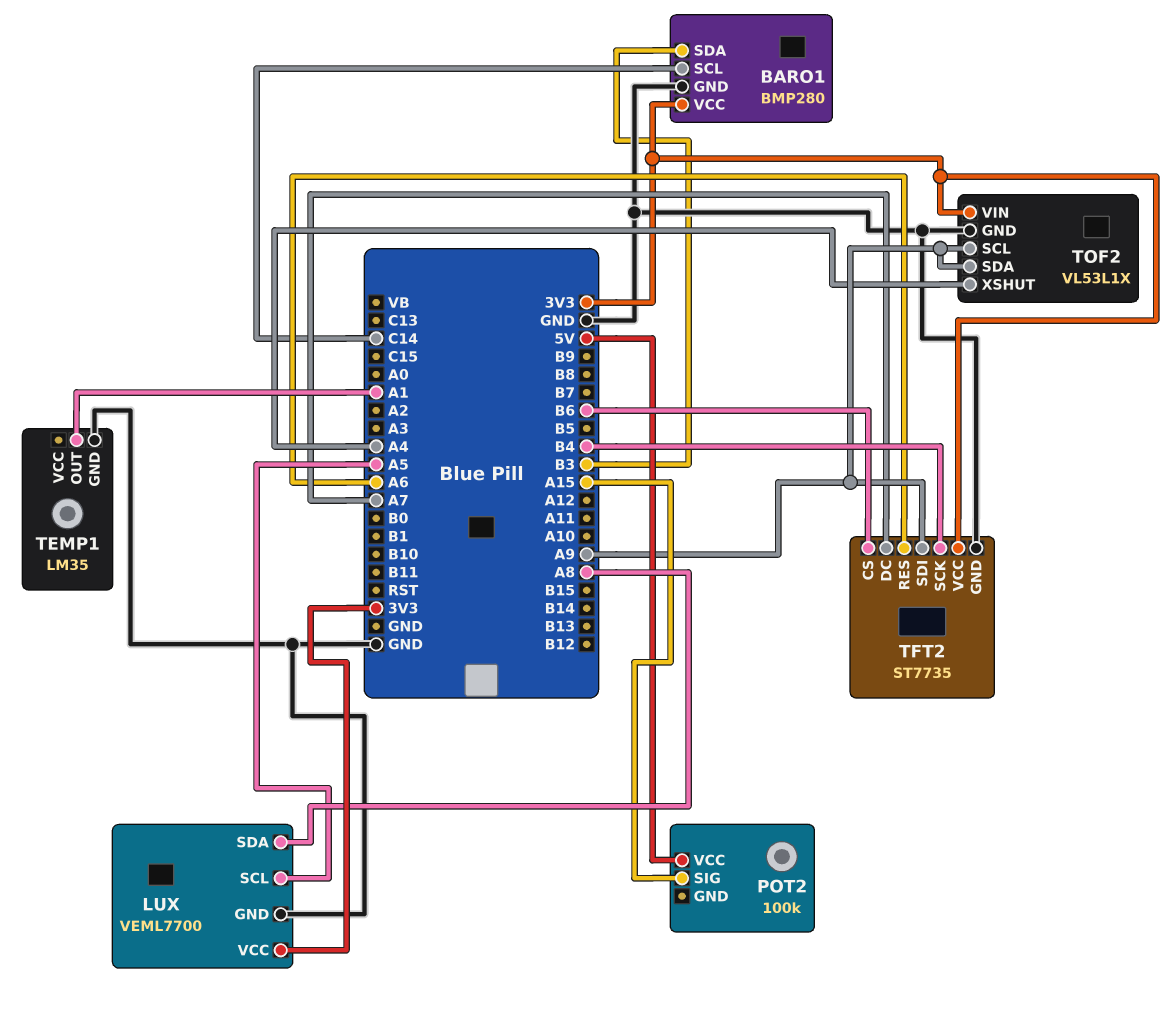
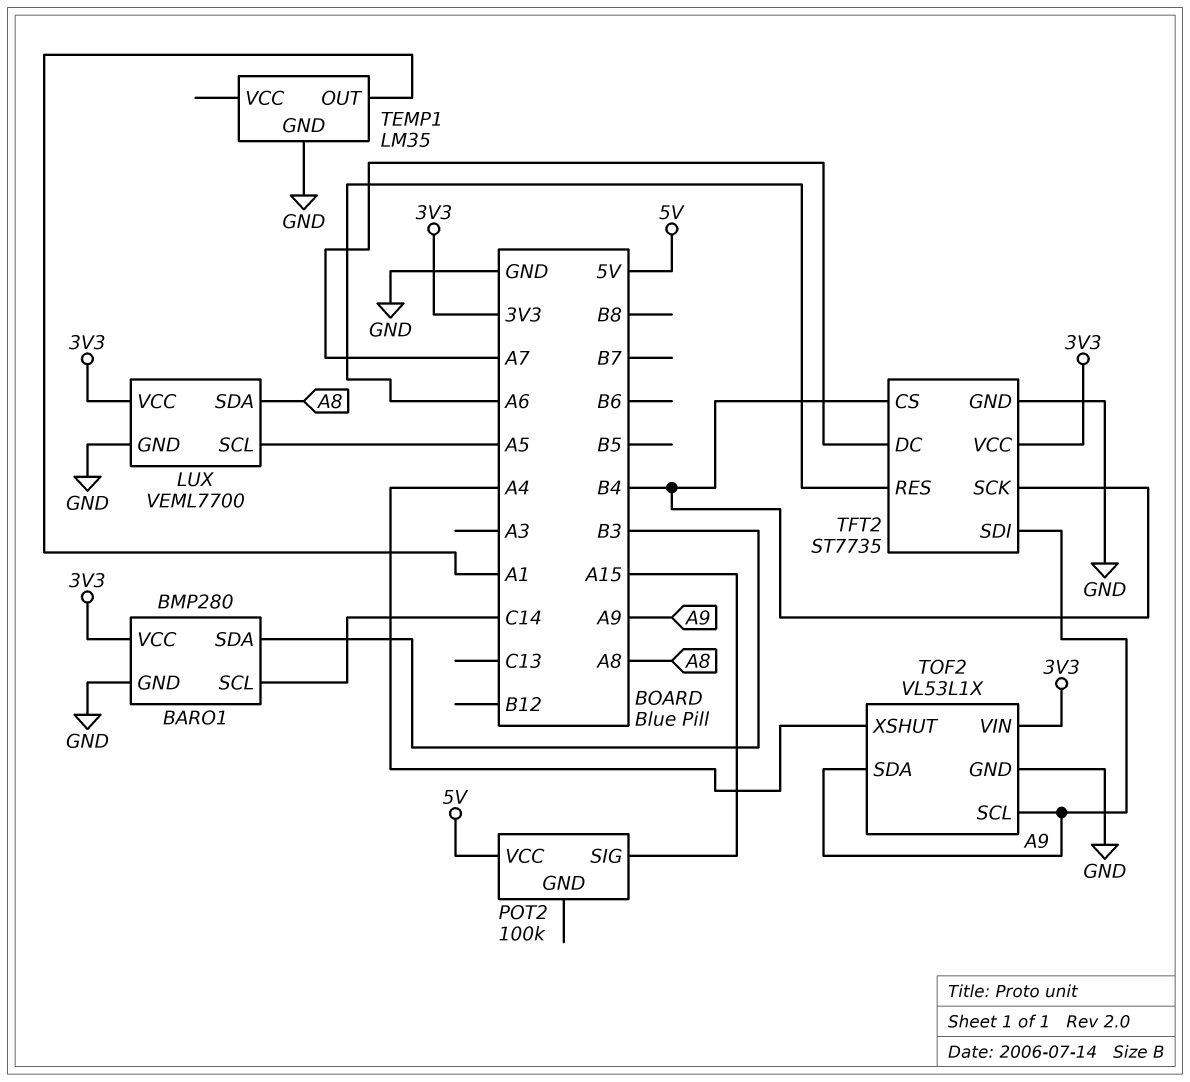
TFT2 pin CS: B6 -> B4

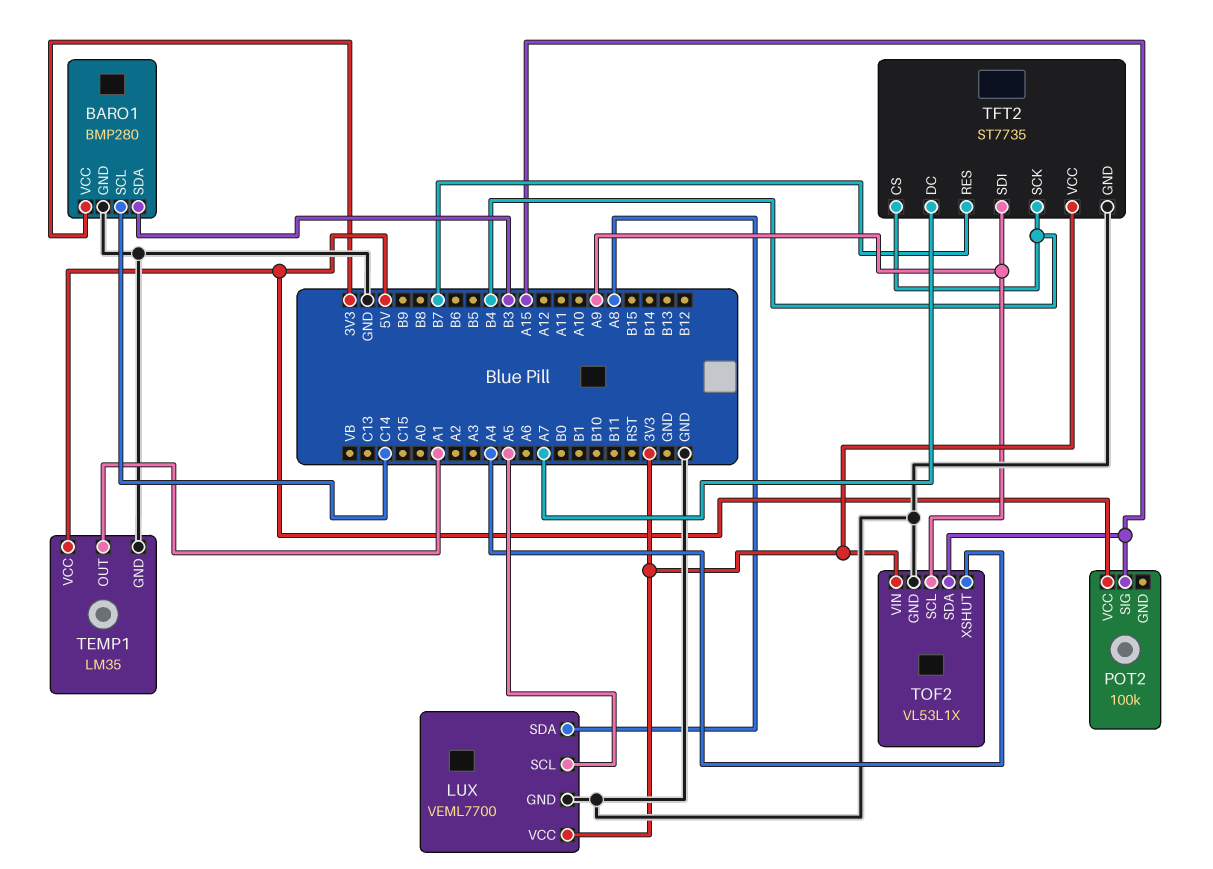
TEMP1 pin VCC: none -> 5V
TFT2 pin RES: A6 -> B7
TOF2 pin SDA: A9 -> A15

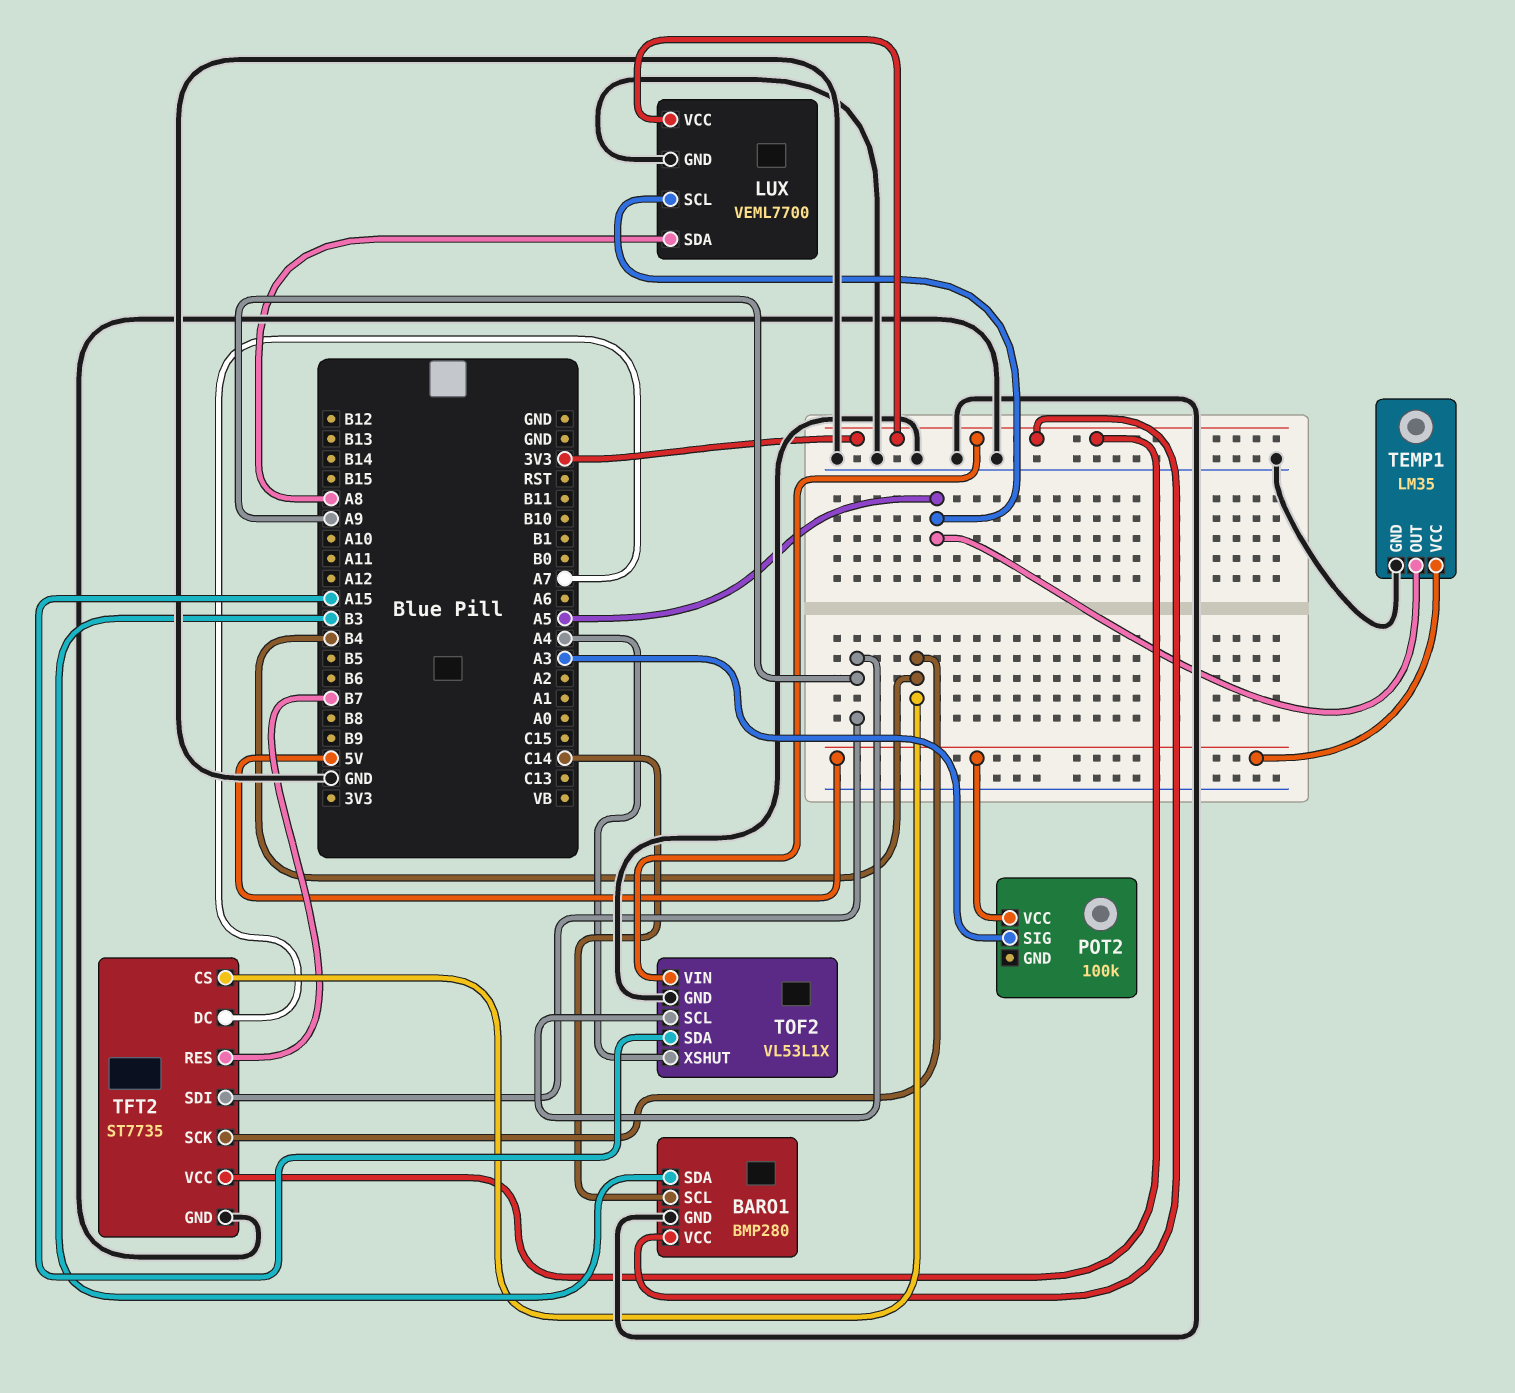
POT2 pin SIG: A15 -> A3
TEMP1 pin OUT: A1 -> A5

